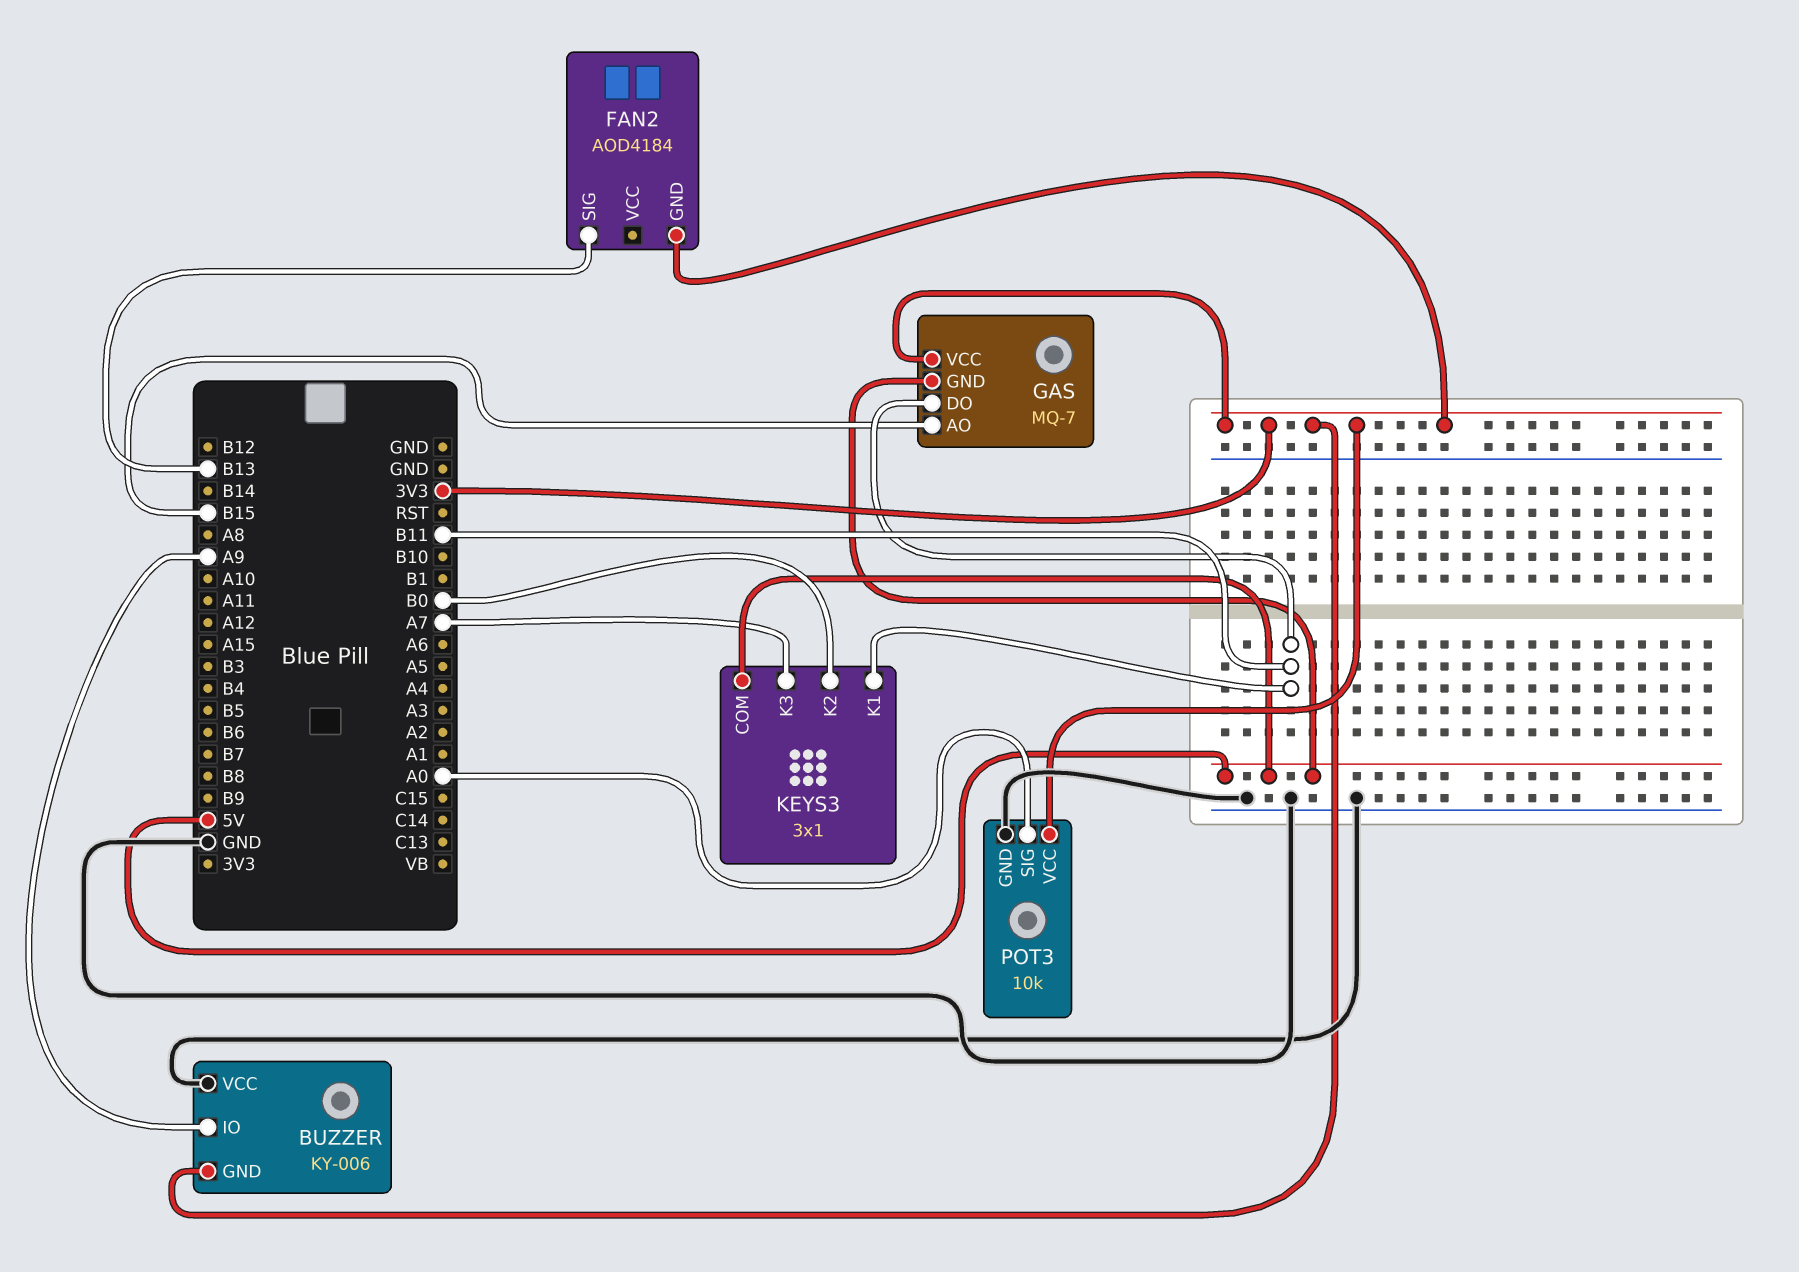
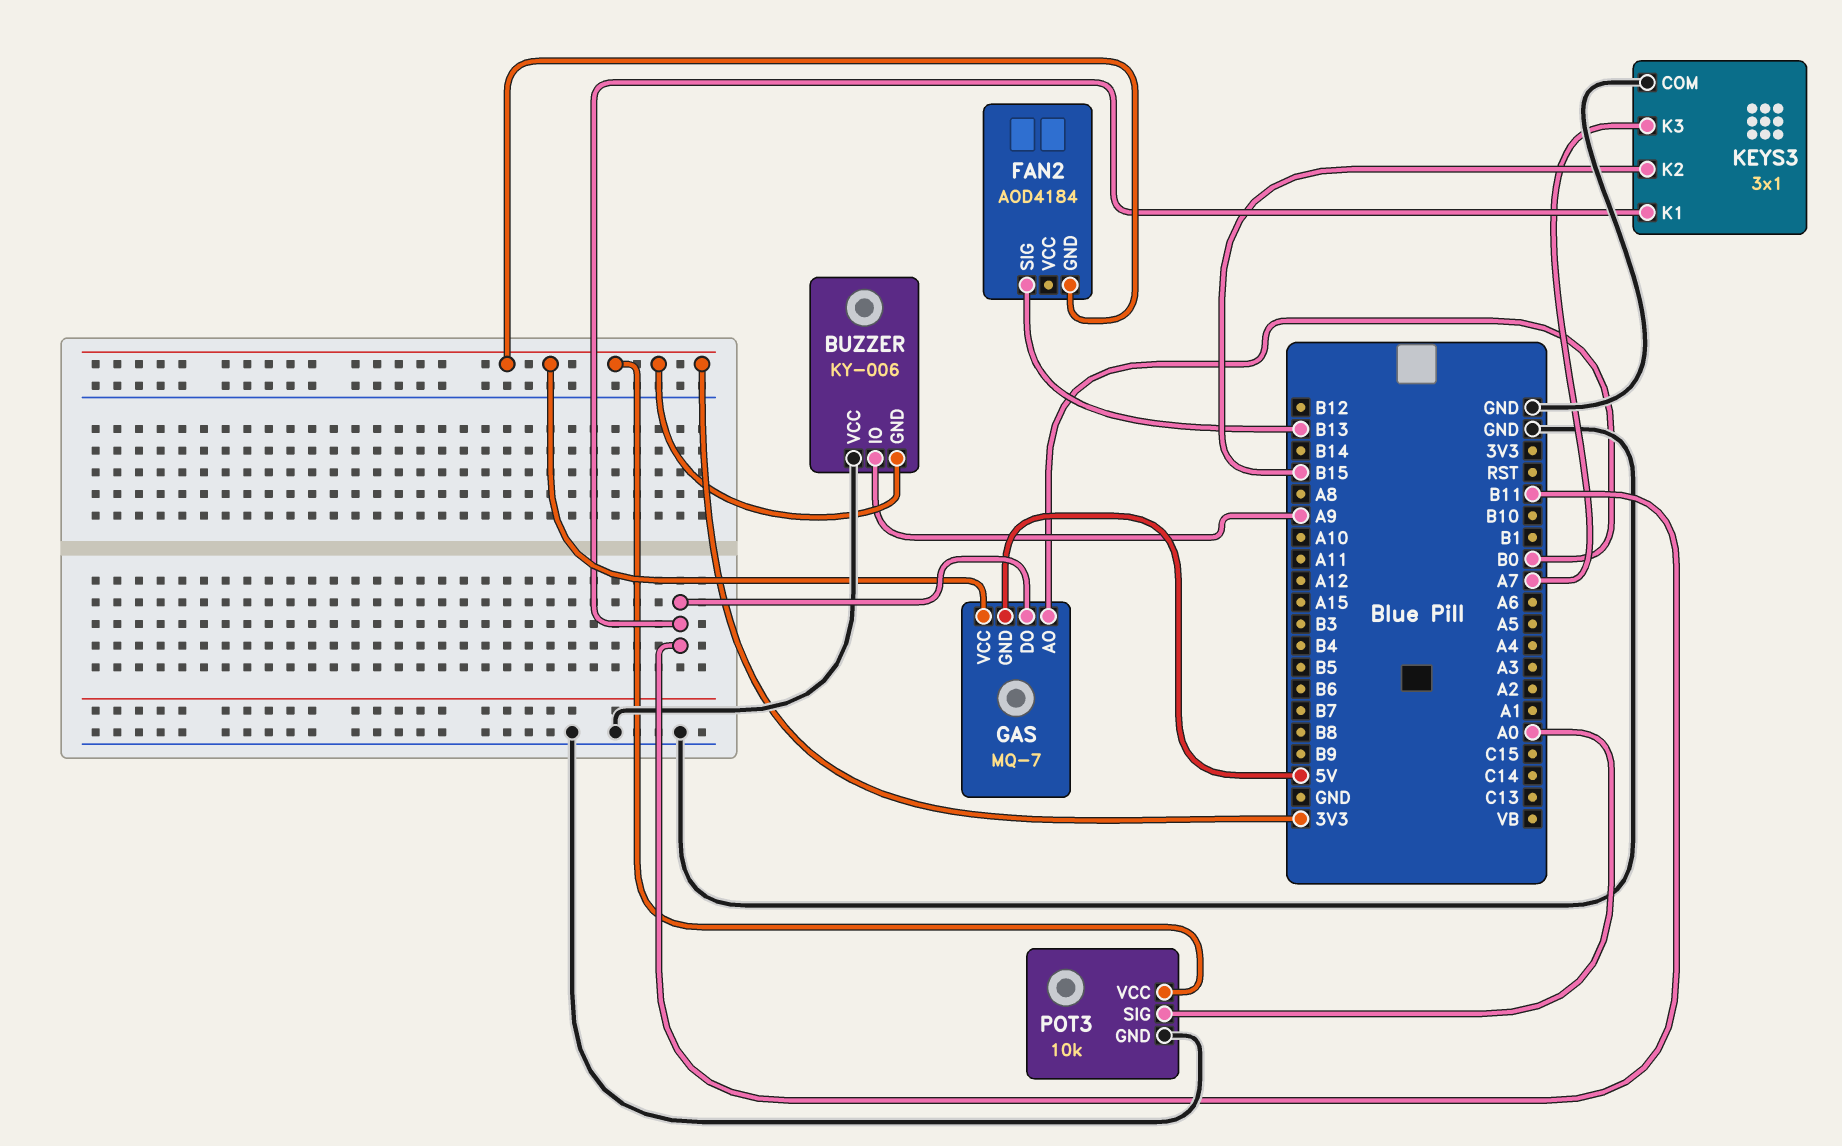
GAS pin AO: B15 -> B0
KEYS3 pin COM: 5V -> GND
KEYS3 pin K2: B0 -> B15

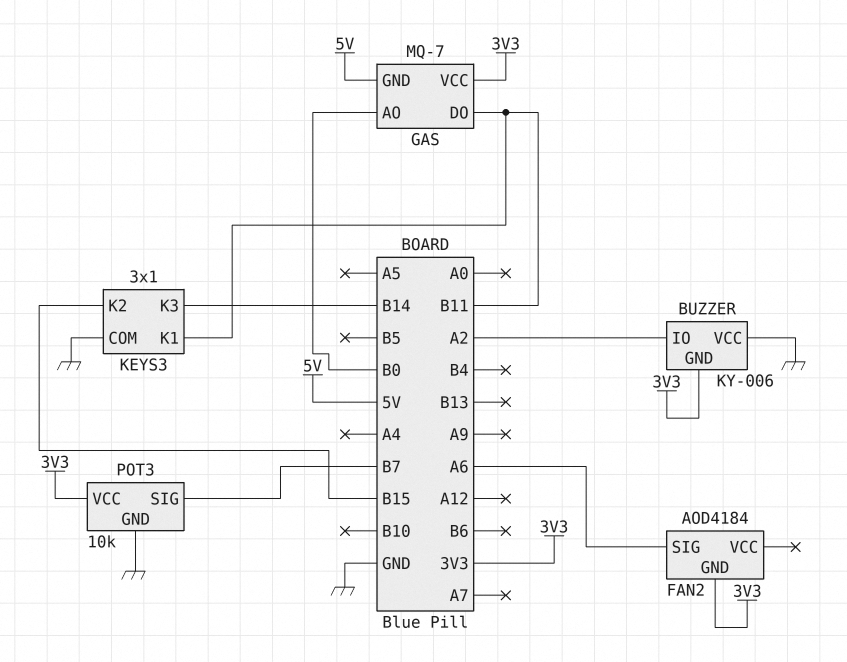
BUZZER pin IO: A9 -> A2
FAN2 pin SIG: B13 -> A6
KEYS3 pin K3: A7 -> B14
POT3 pin SIG: A0 -> B7

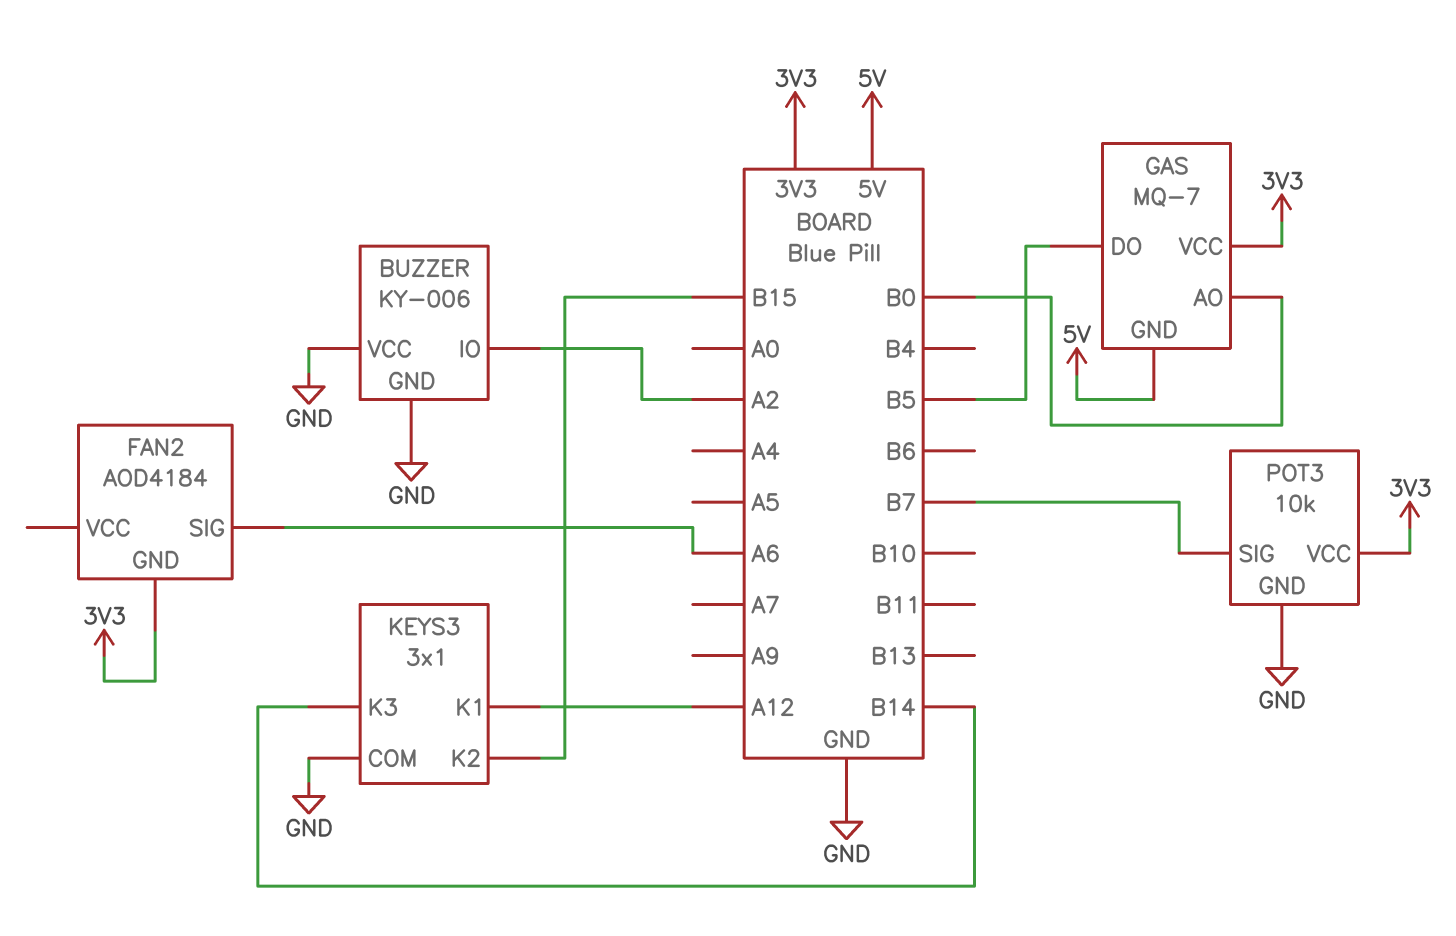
BUZZER pin GND: 3V3 -> GND
GAS pin DO: B11 -> B5
KEYS3 pin K1: B11 -> A12

